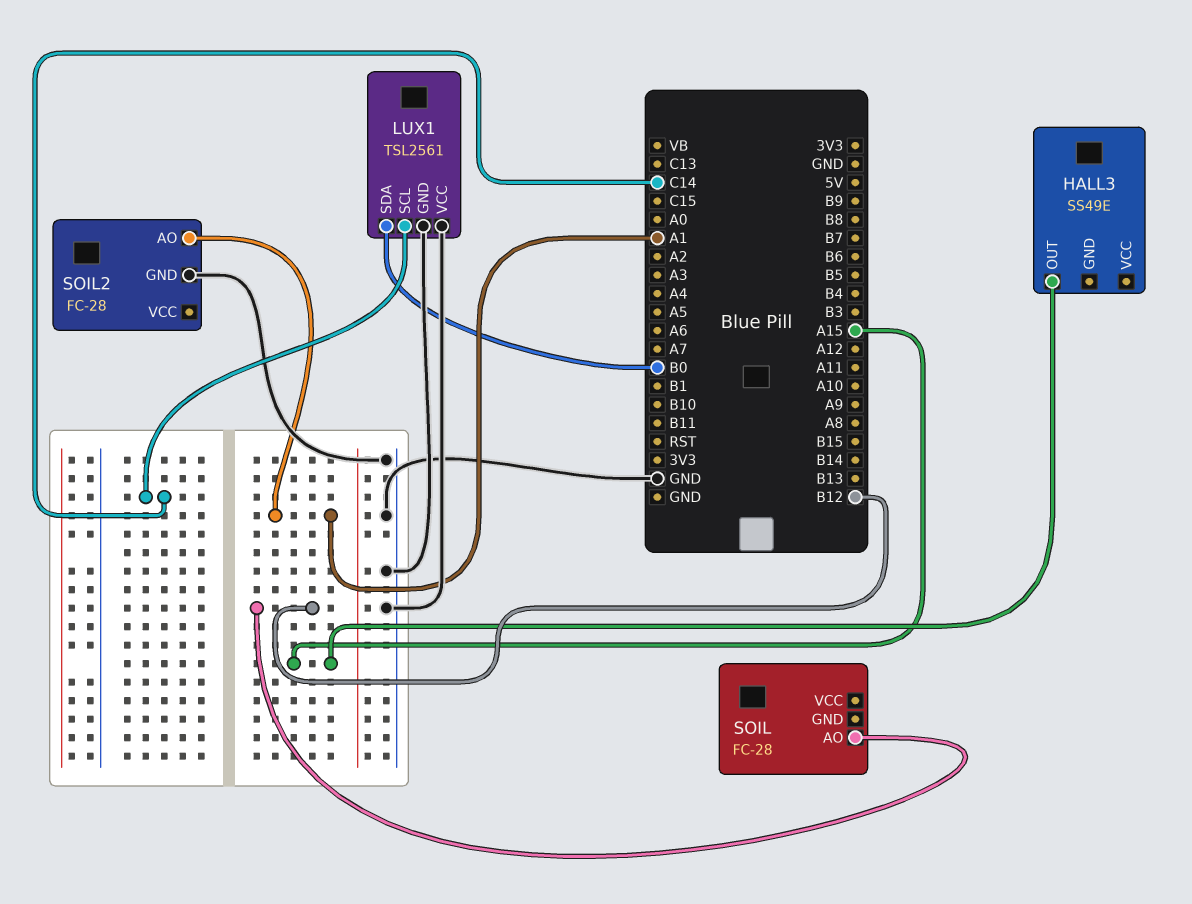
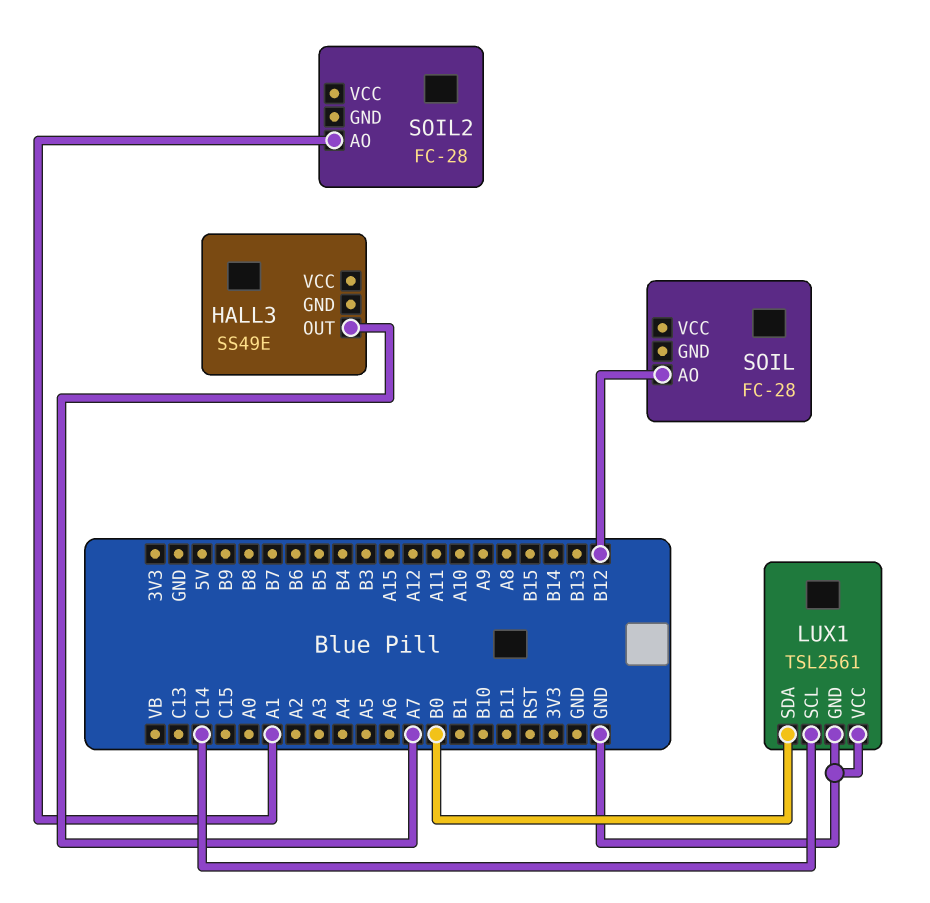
HALL3 pin OUT: A15 -> A7
SOIL2 pin GND: GND -> none

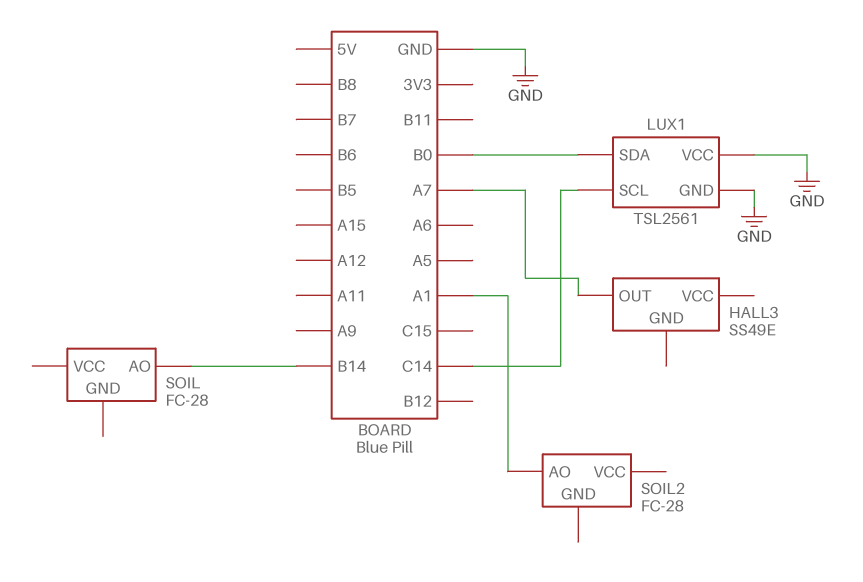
SOIL pin AO: B12 -> B14

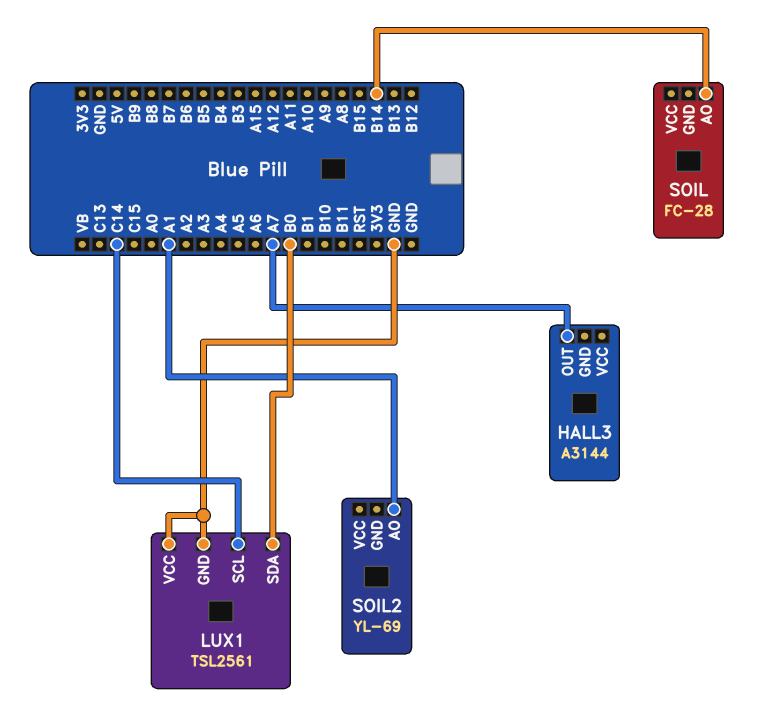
HALL3: SS49E -> A3144
SOIL2: FC-28 -> YL-69

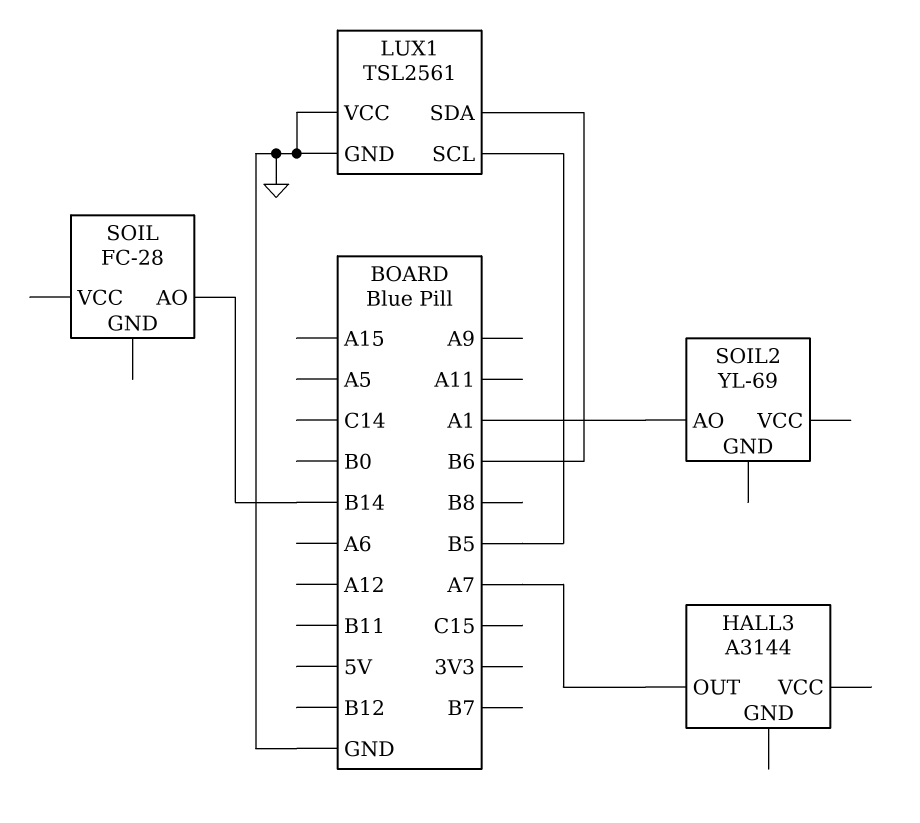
LUX1 pin SCL: C14 -> B5
LUX1 pin SDA: B0 -> B6

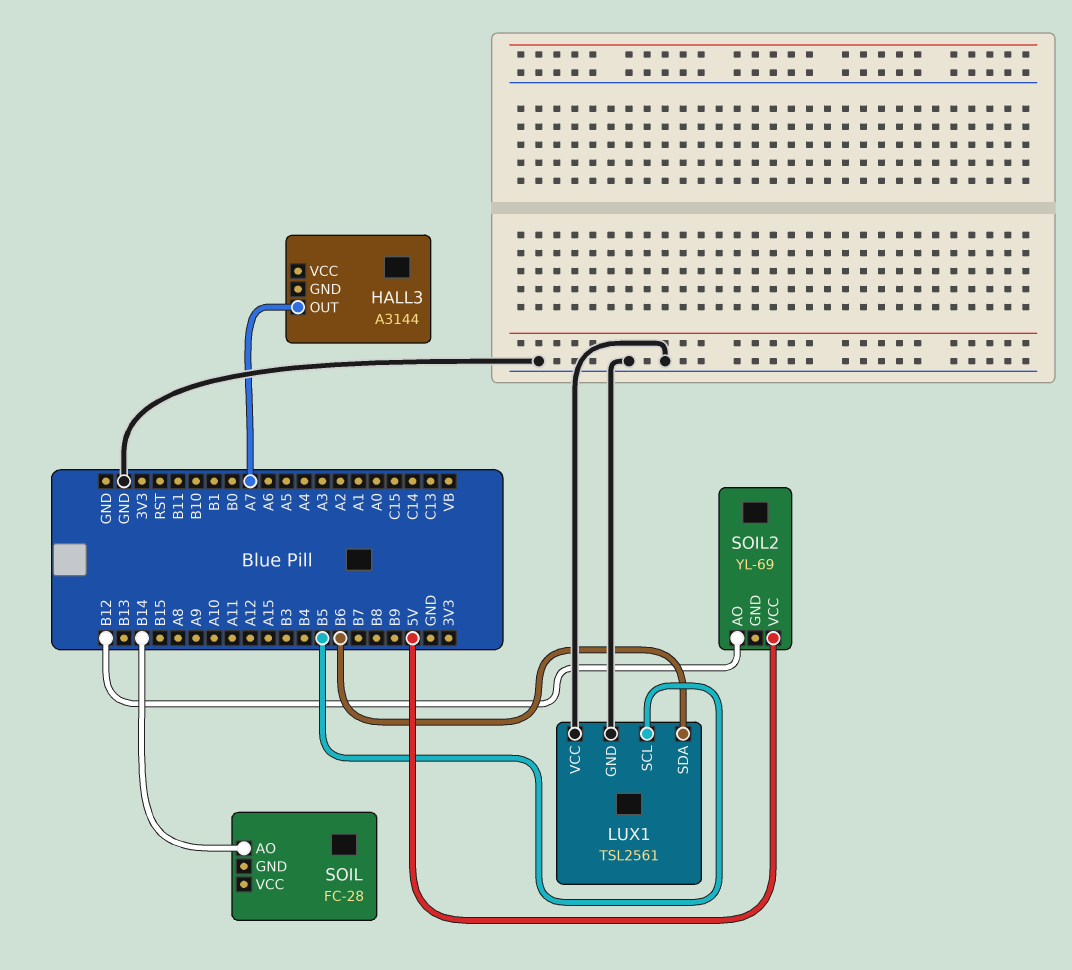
SOIL2 pin AO: A1 -> B12
SOIL2 pin VCC: none -> 5V

